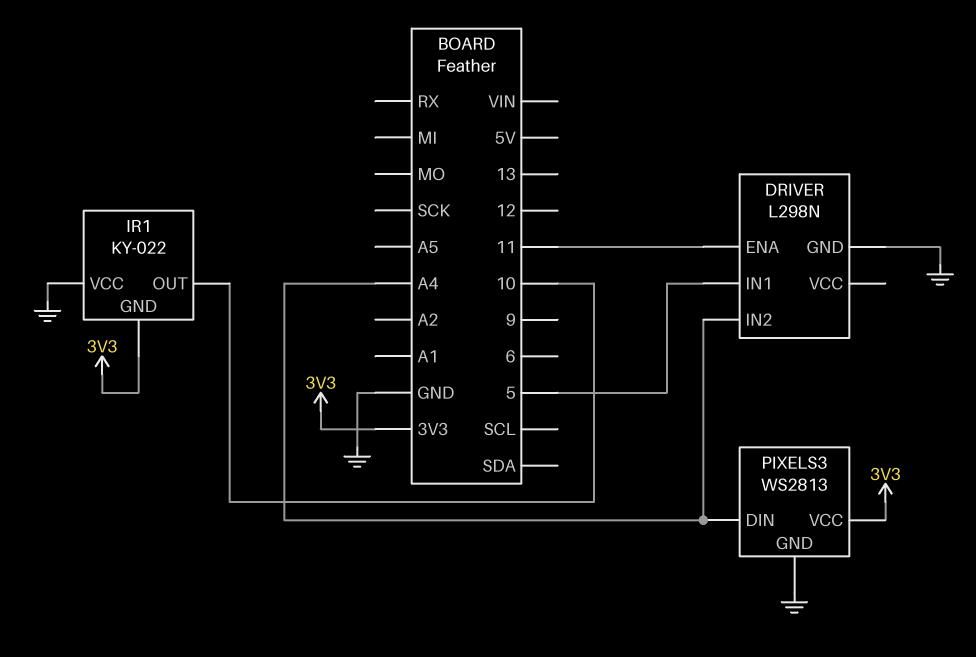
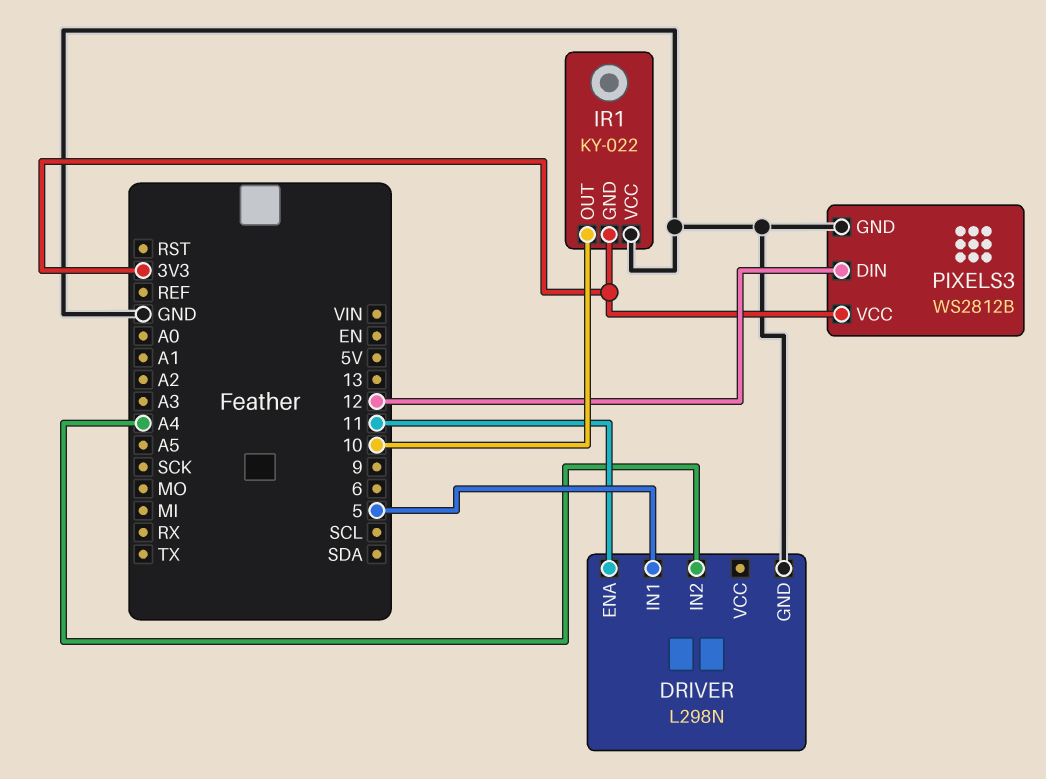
PIXELS3: WS2813 -> WS2812B
PIXELS3 pin DIN: A4 -> 12

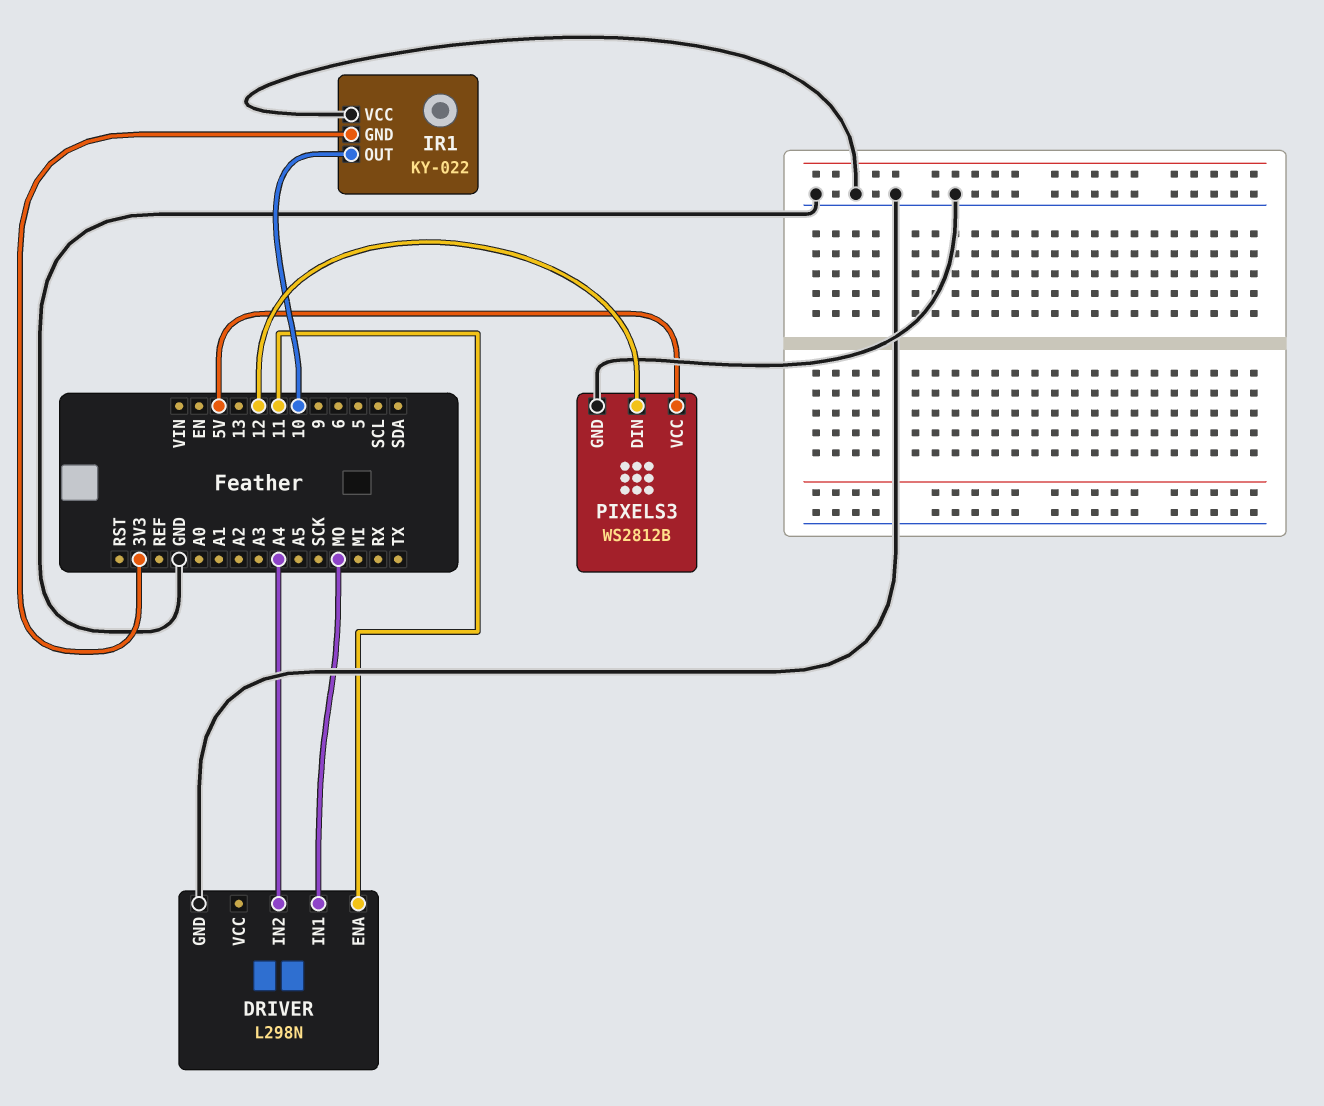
DRIVER pin IN1: 5 -> MO
PIXELS3 pin VCC: 3V3 -> 5V

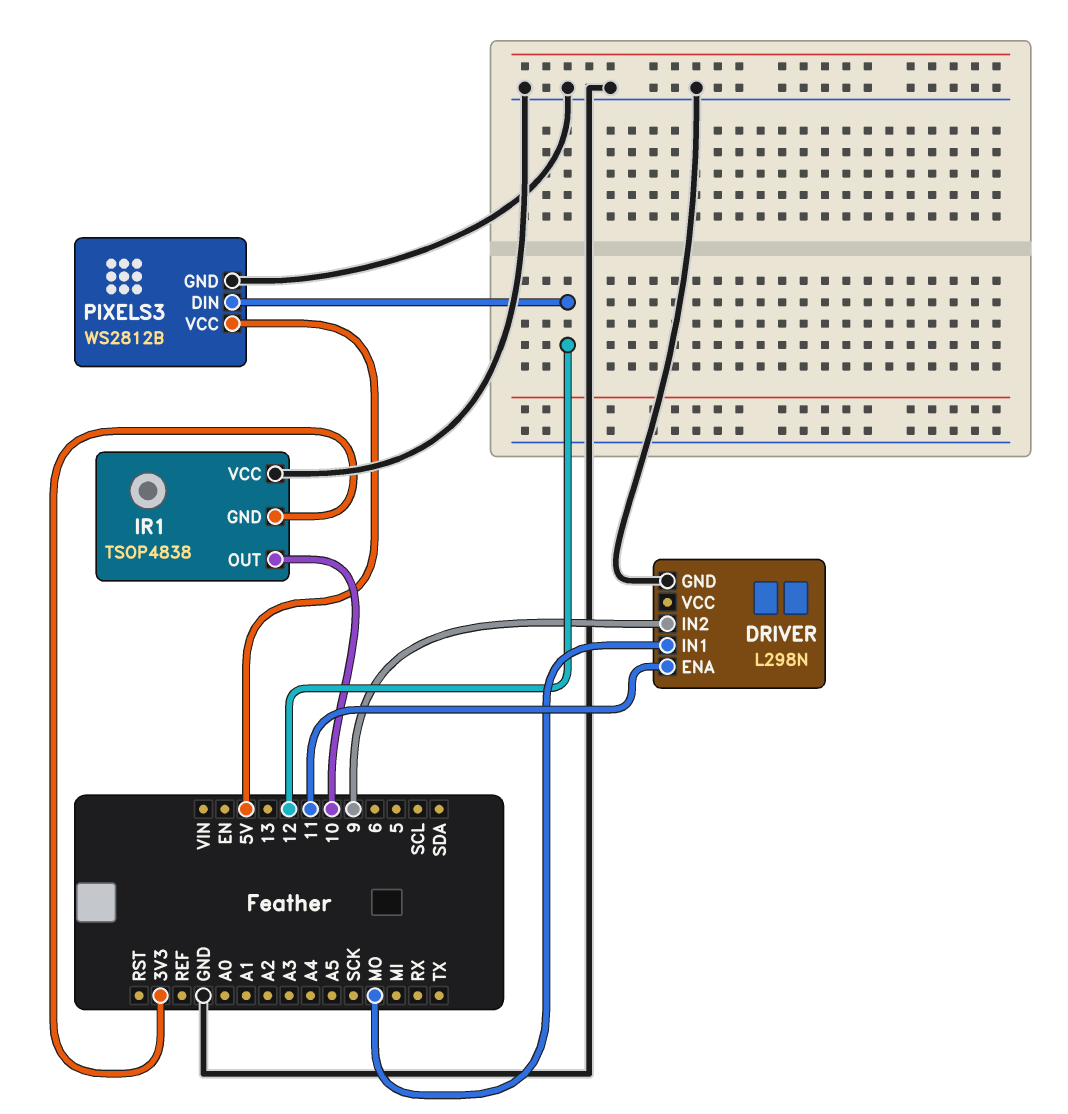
DRIVER pin IN2: A4 -> 9
IR1: KY-022 -> TSOP4838

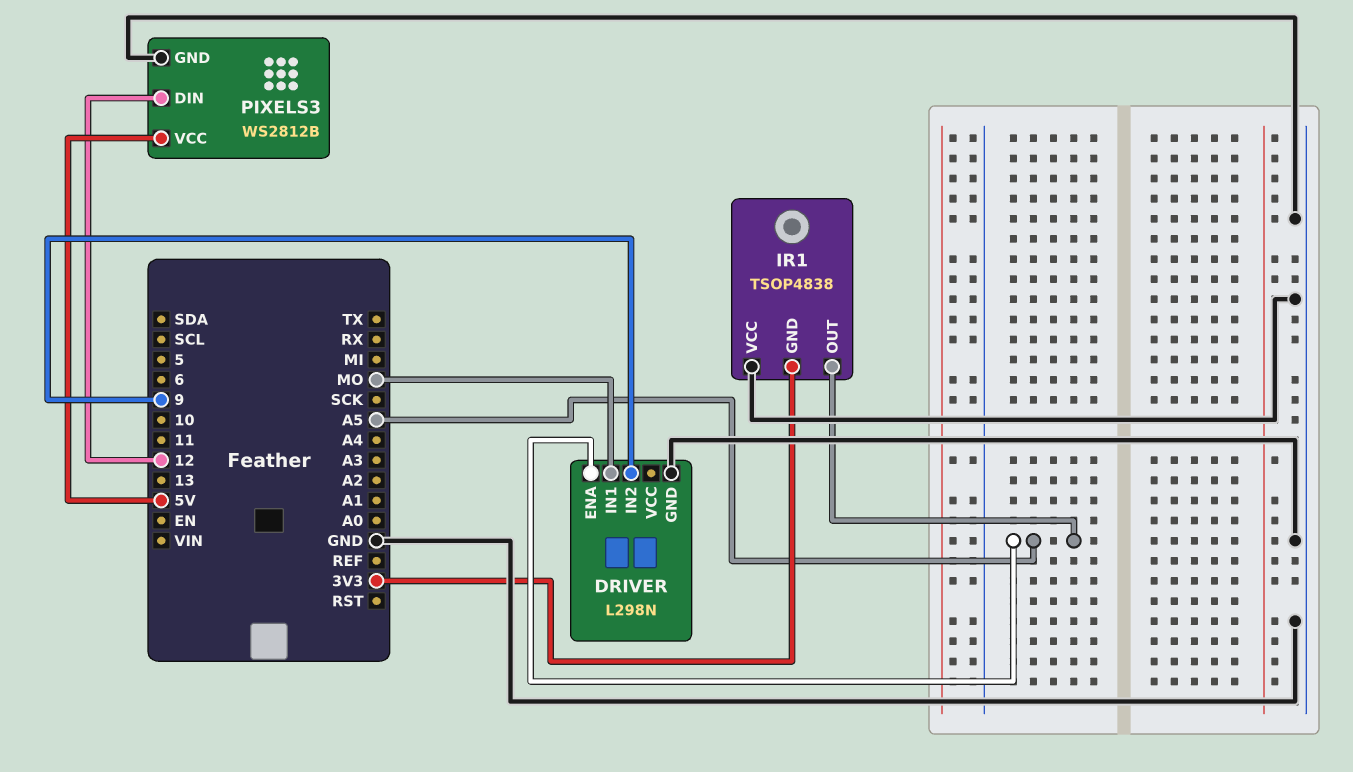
DRIVER pin ENA: 11 -> A5
IR1 pin OUT: 10 -> A5

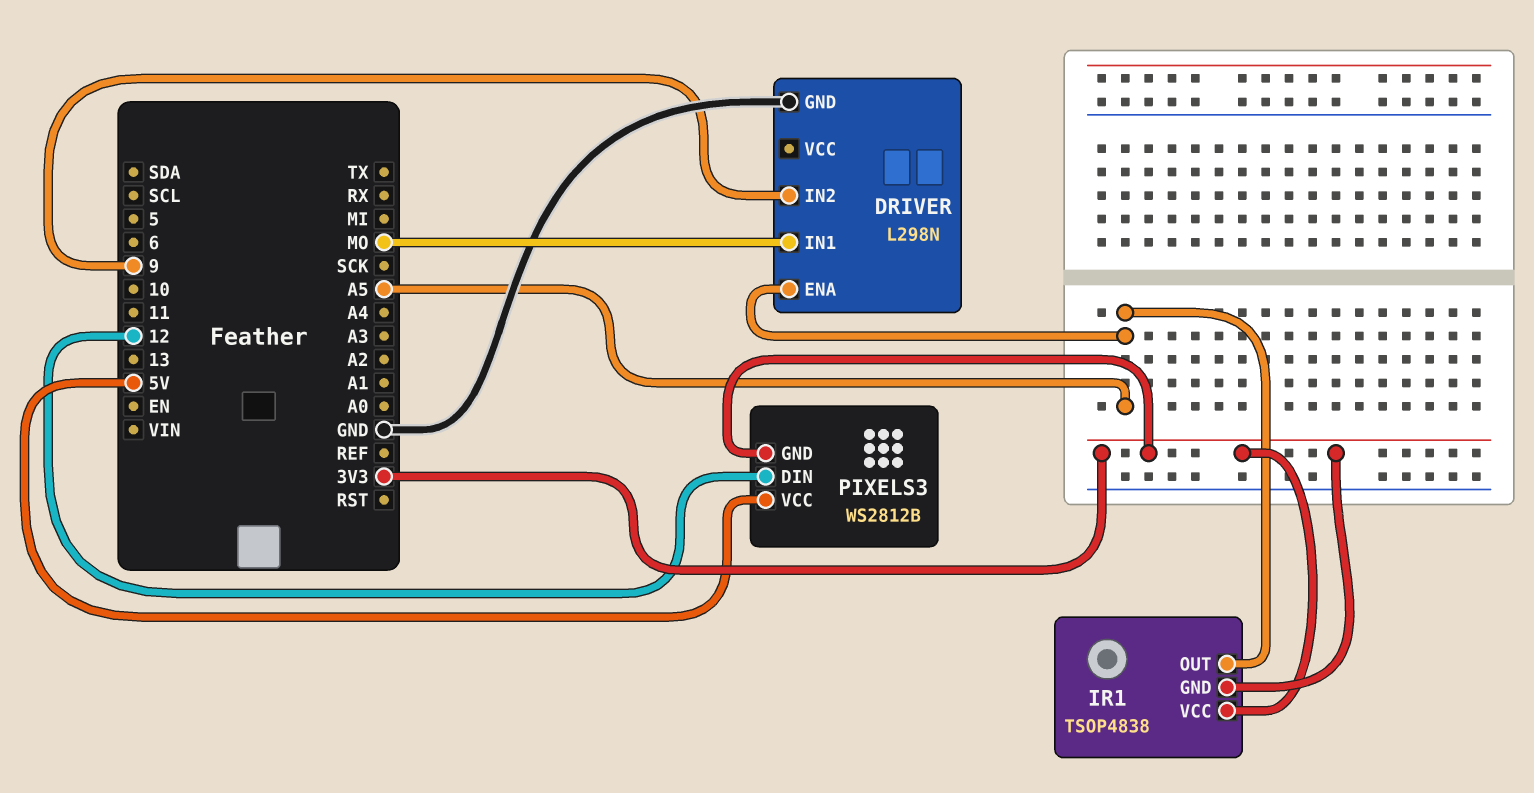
IR1 pin VCC: GND -> 3V3
PIXELS3 pin GND: GND -> 3V3

